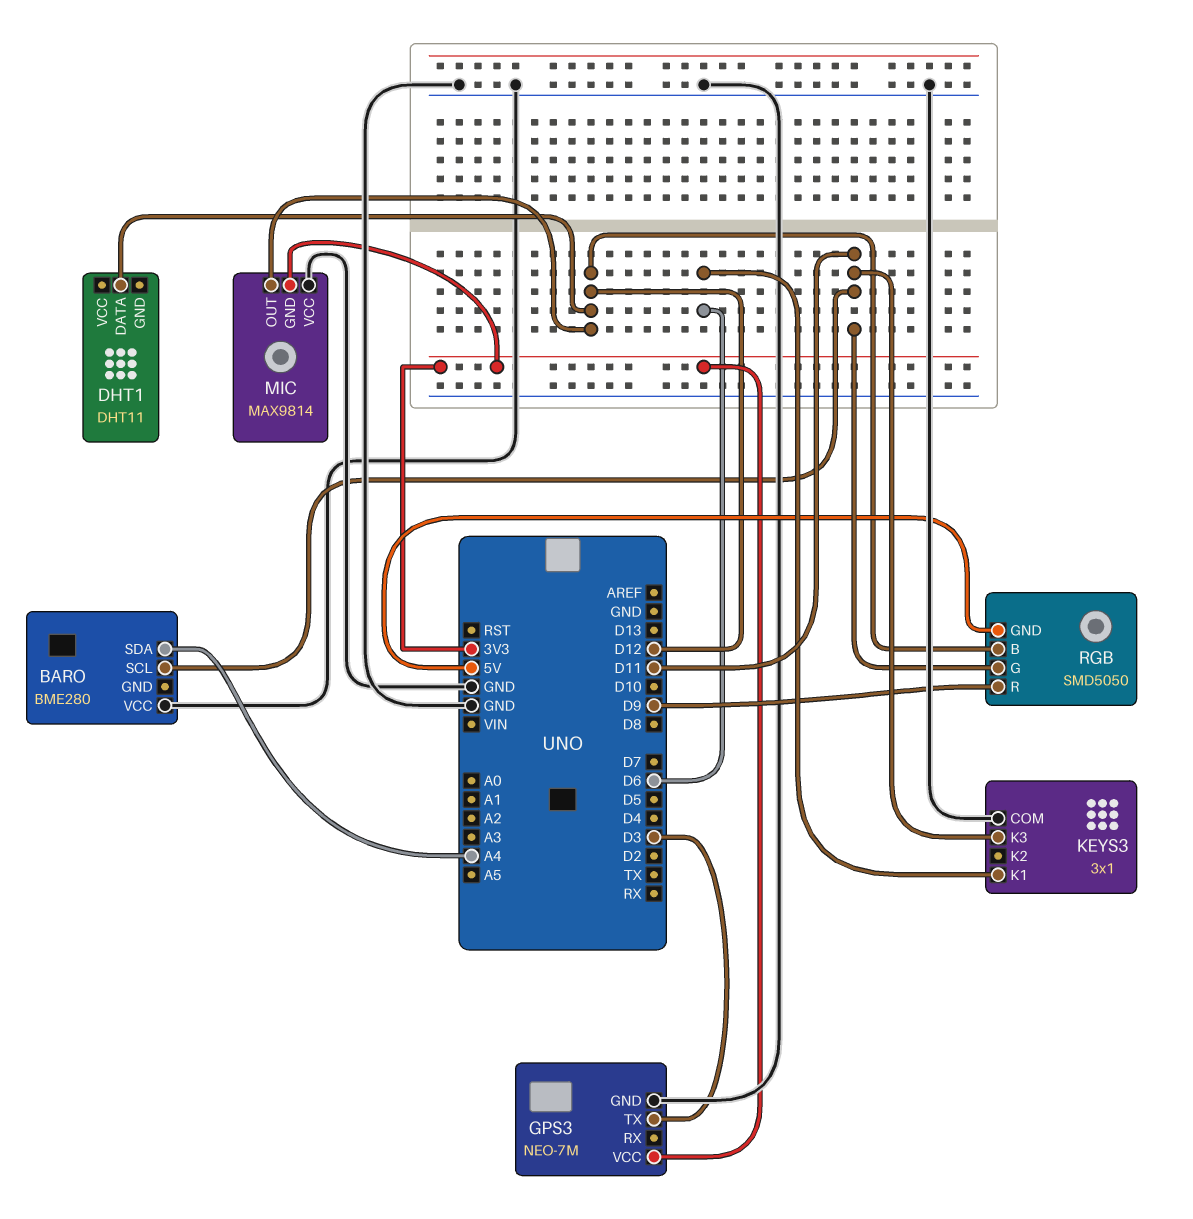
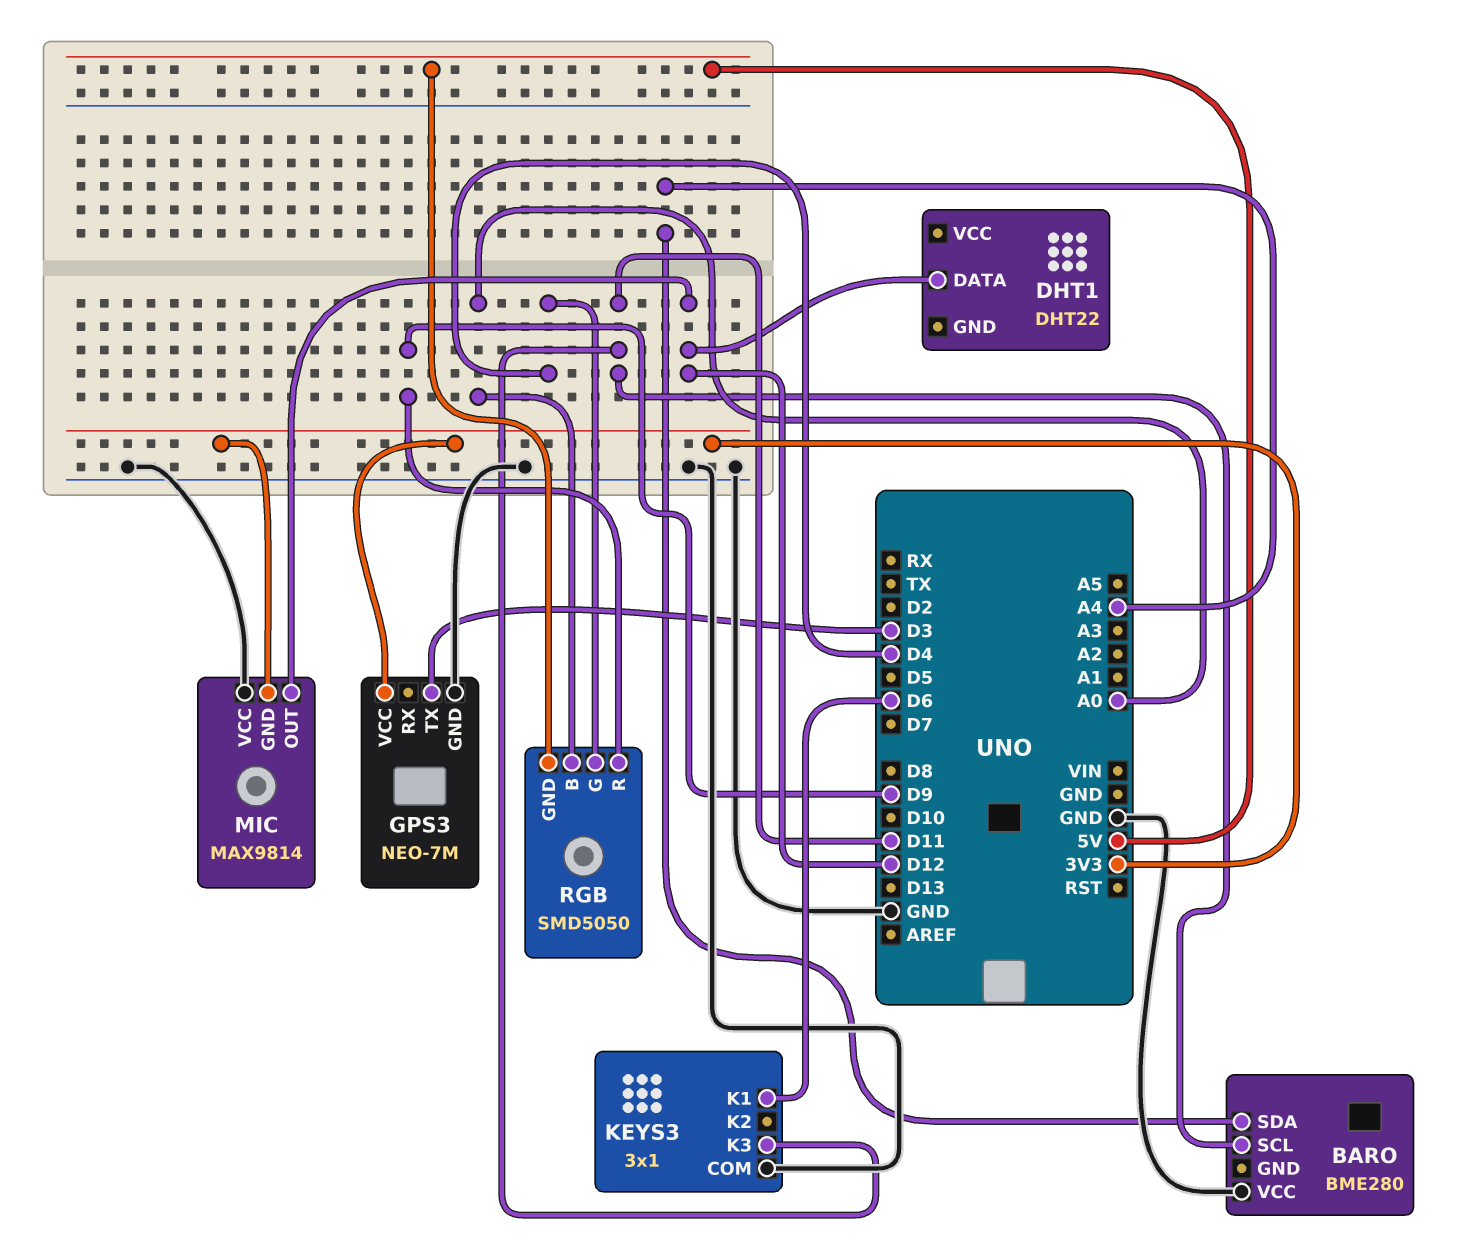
DHT1: DHT11 -> DHT22
RGB pin B: D12 -> A0
RGB pin G: D11 -> D4

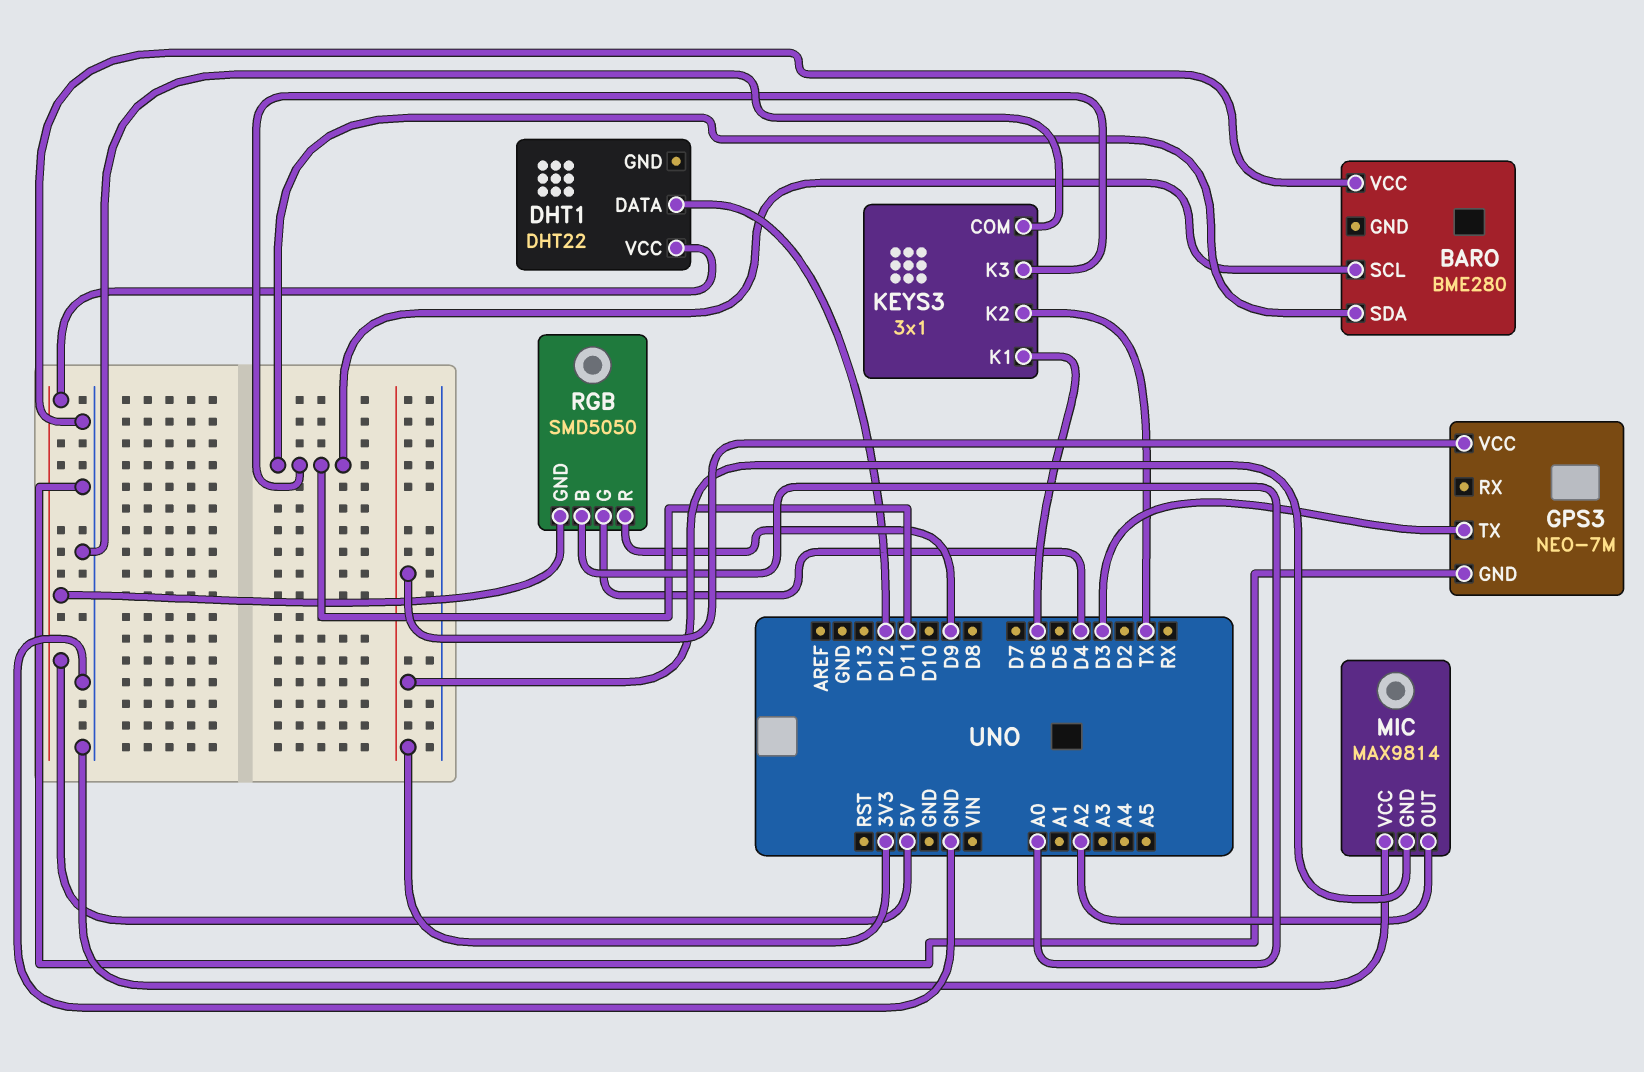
BARO pin SDA: A4 -> D11
DHT1 pin VCC: none -> 5V
KEYS3 pin K2: none -> TX
MIC pin OUT: D12 -> A2

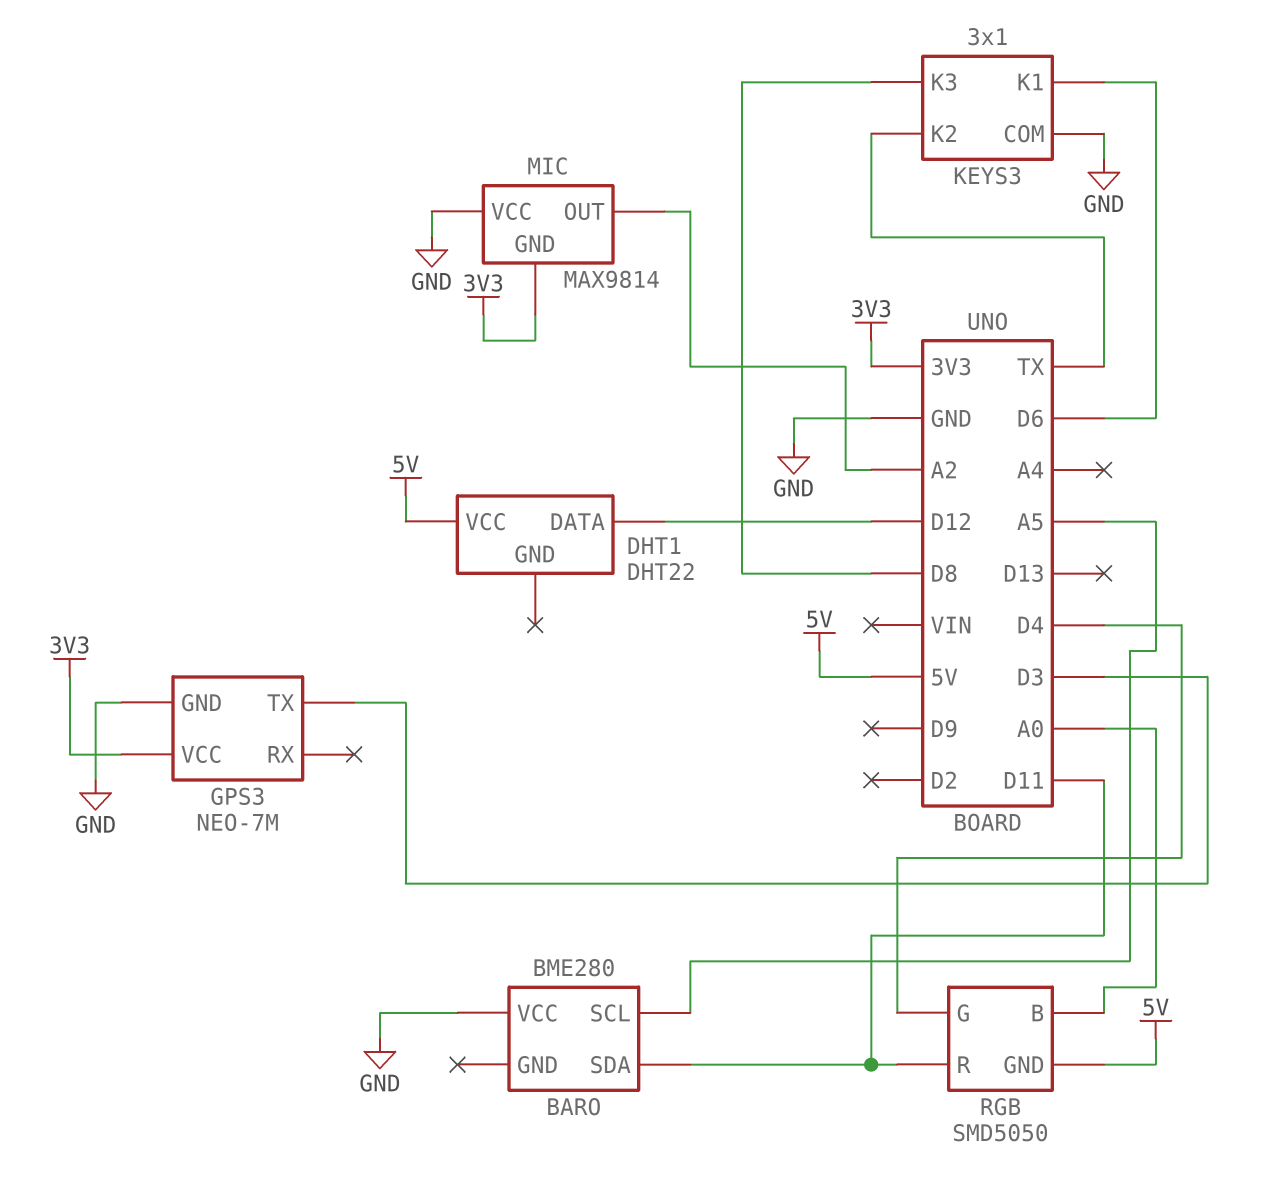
BARO pin SCL: D11 -> A5
KEYS3 pin K3: D11 -> D8
RGB pin R: D9 -> D11

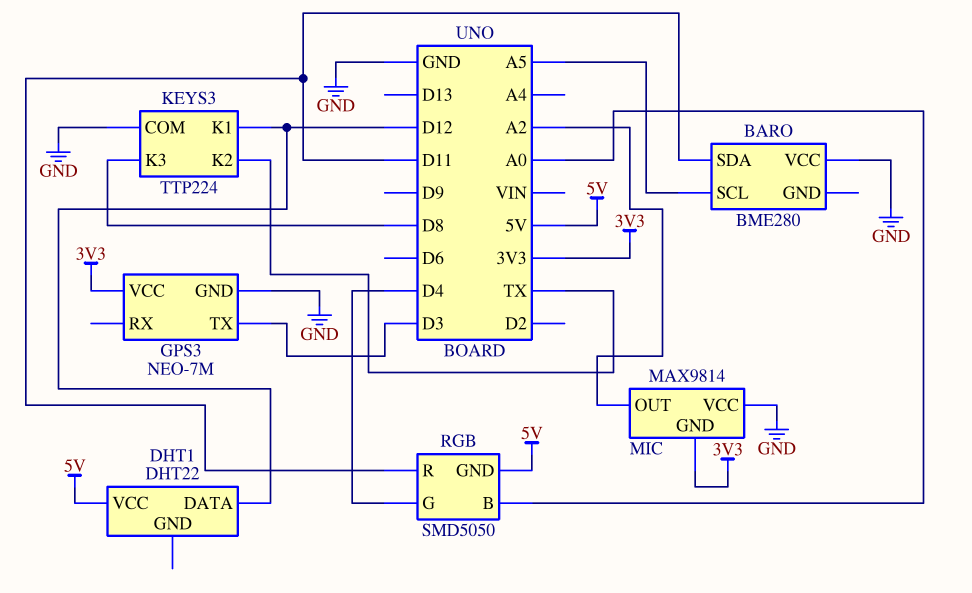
KEYS3: 3x1 -> TTP224
KEYS3 pin K1: D6 -> D12

